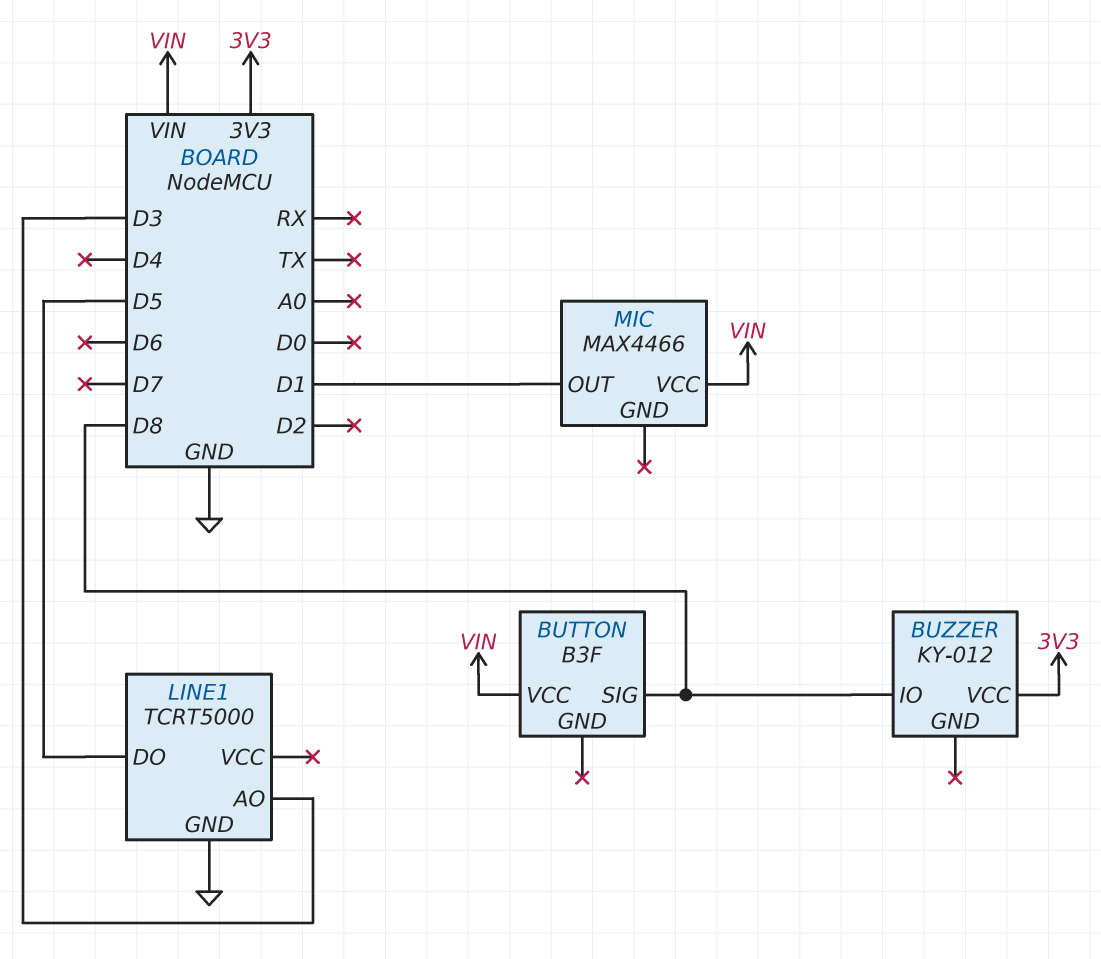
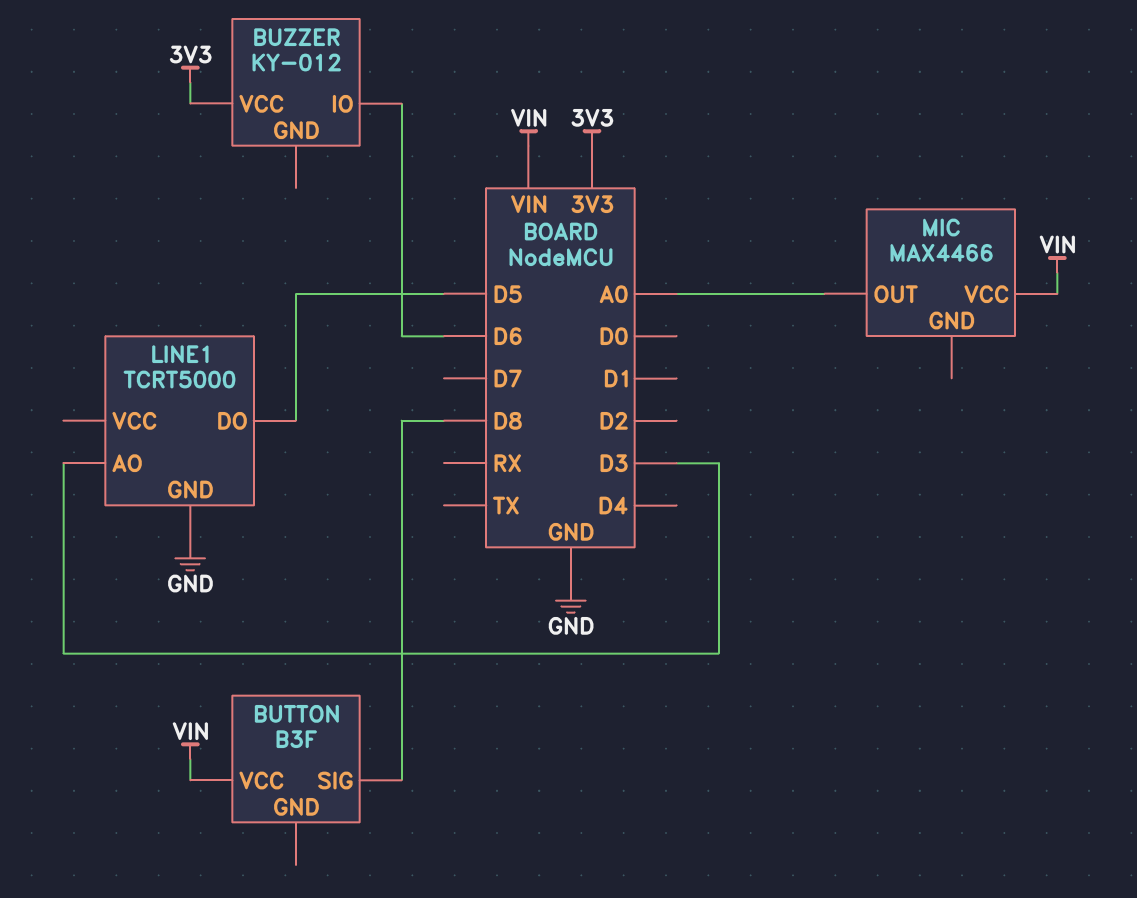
BUZZER pin IO: D8 -> D6
MIC pin OUT: D1 -> A0

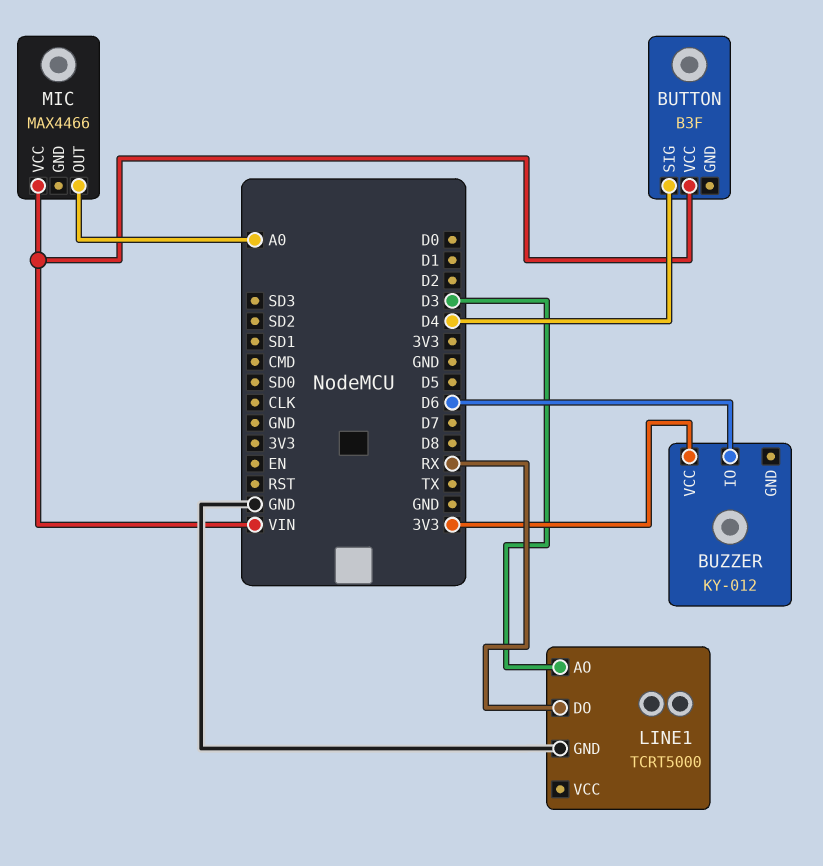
BUTTON pin SIG: D8 -> D4
LINE1 pin DO: D5 -> RX

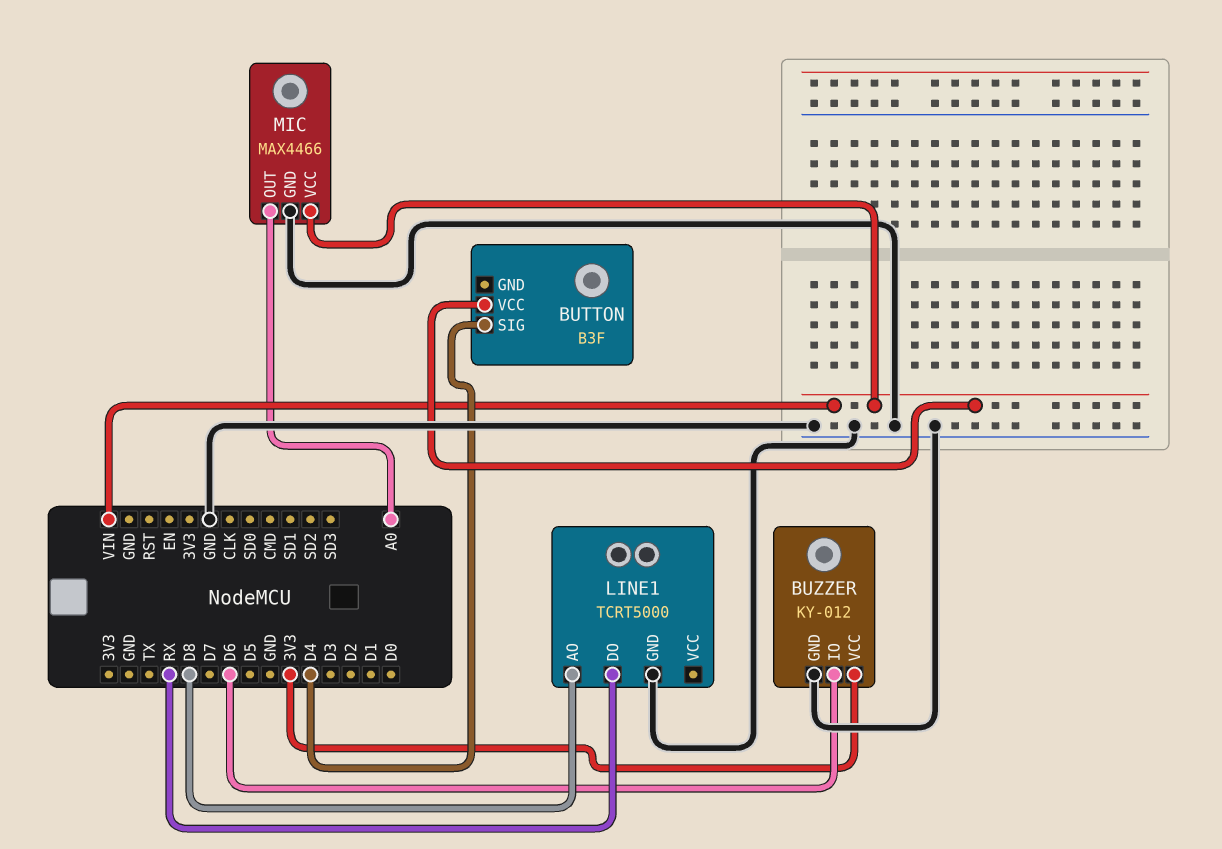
BUZZER pin GND: none -> GND
LINE1 pin AO: D3 -> D8
MIC pin GND: none -> GND

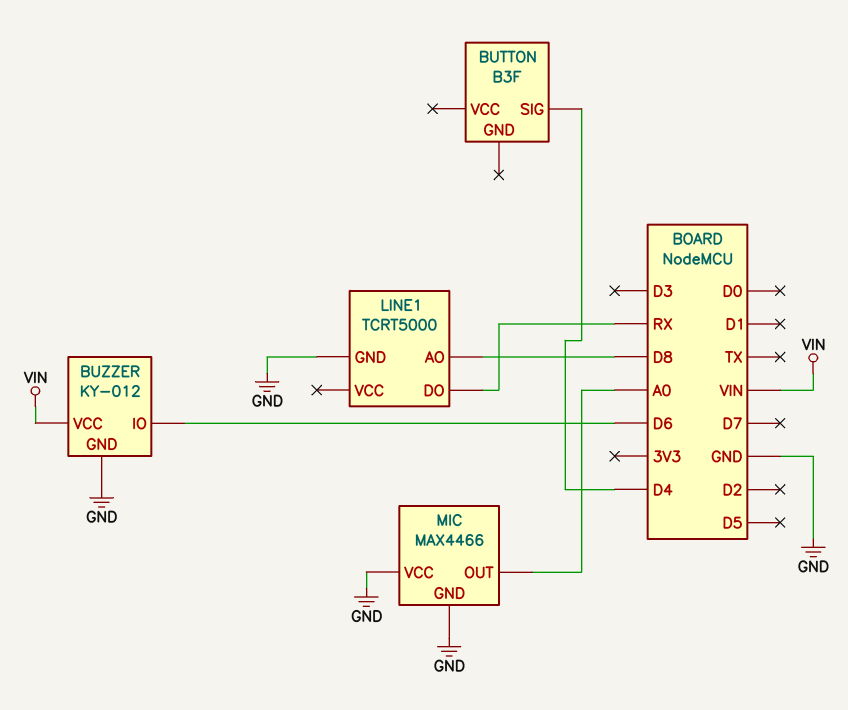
BUTTON pin VCC: VIN -> none
BUZZER pin VCC: 3V3 -> VIN
MIC pin VCC: VIN -> GND

